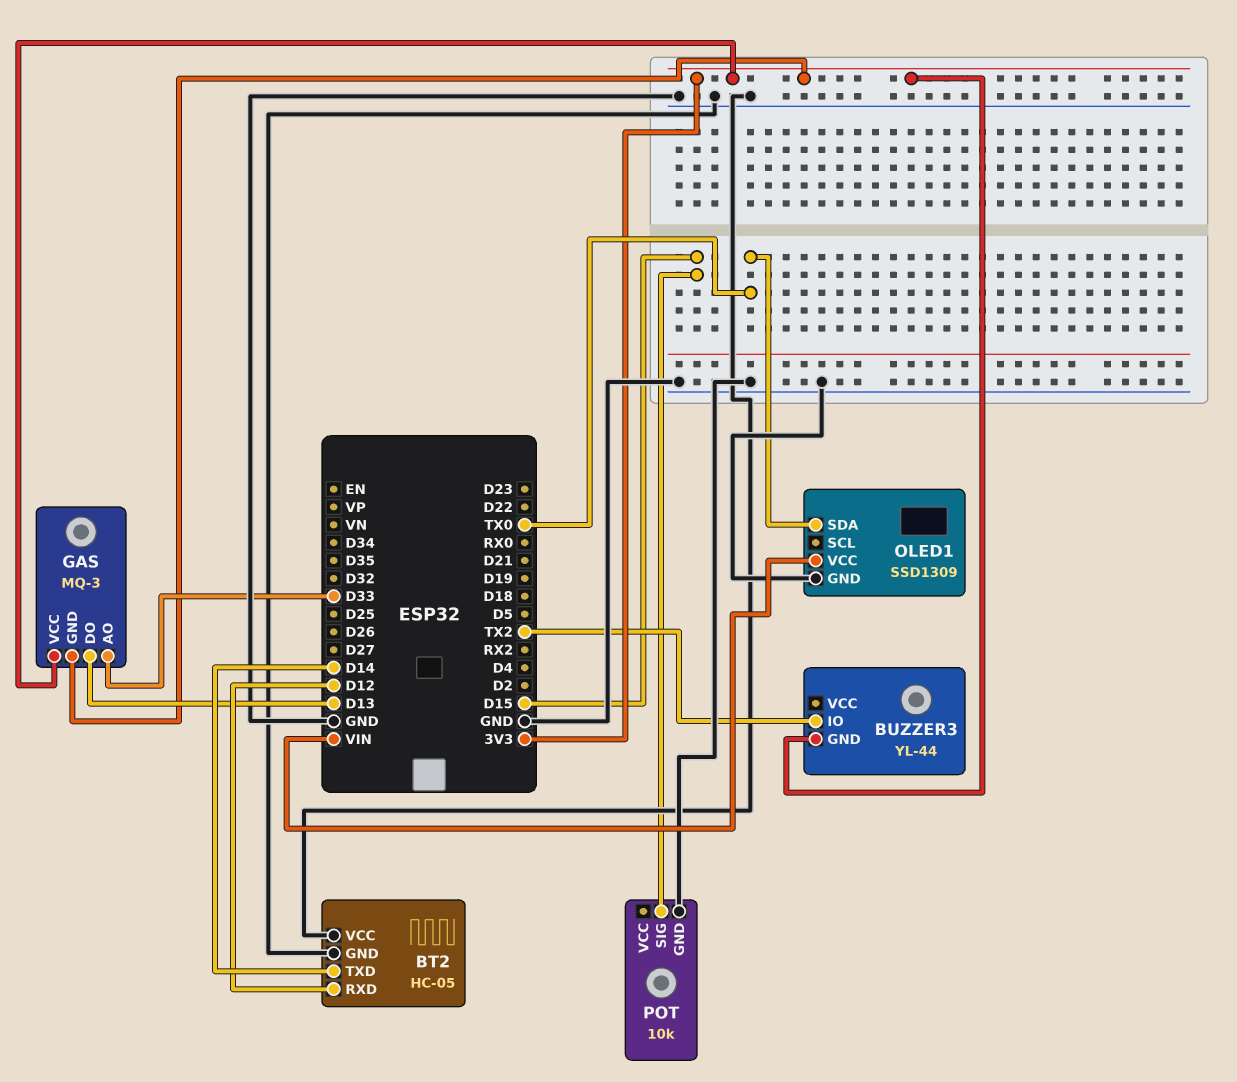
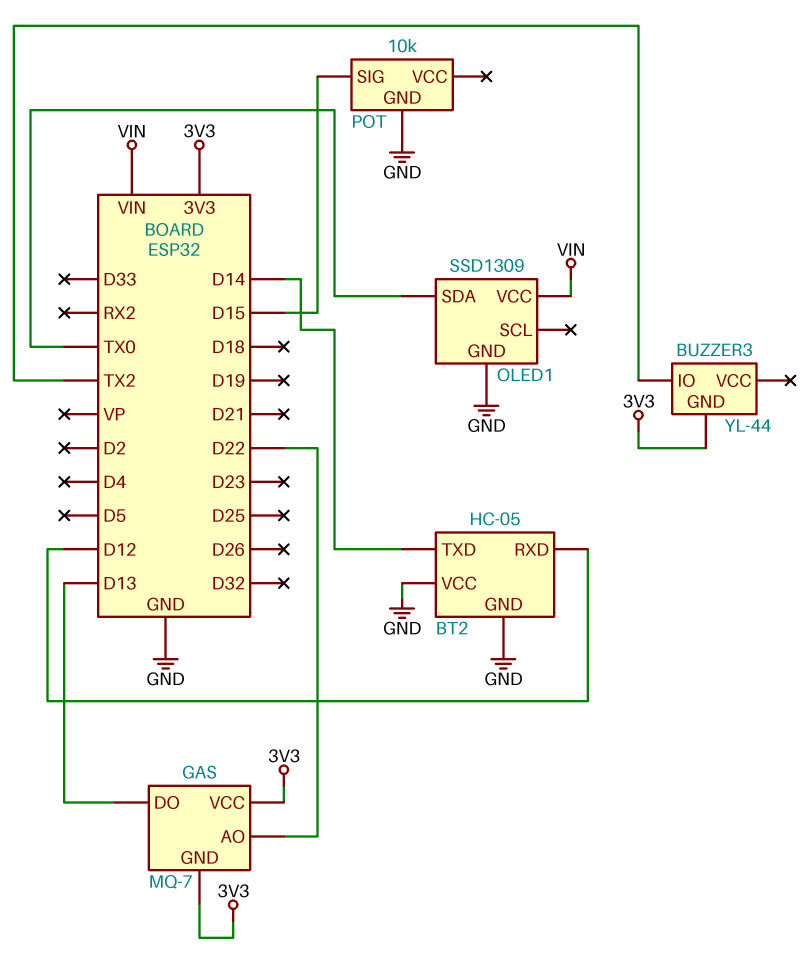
GAS: MQ-3 -> MQ-7
GAS pin AO: D33 -> D22

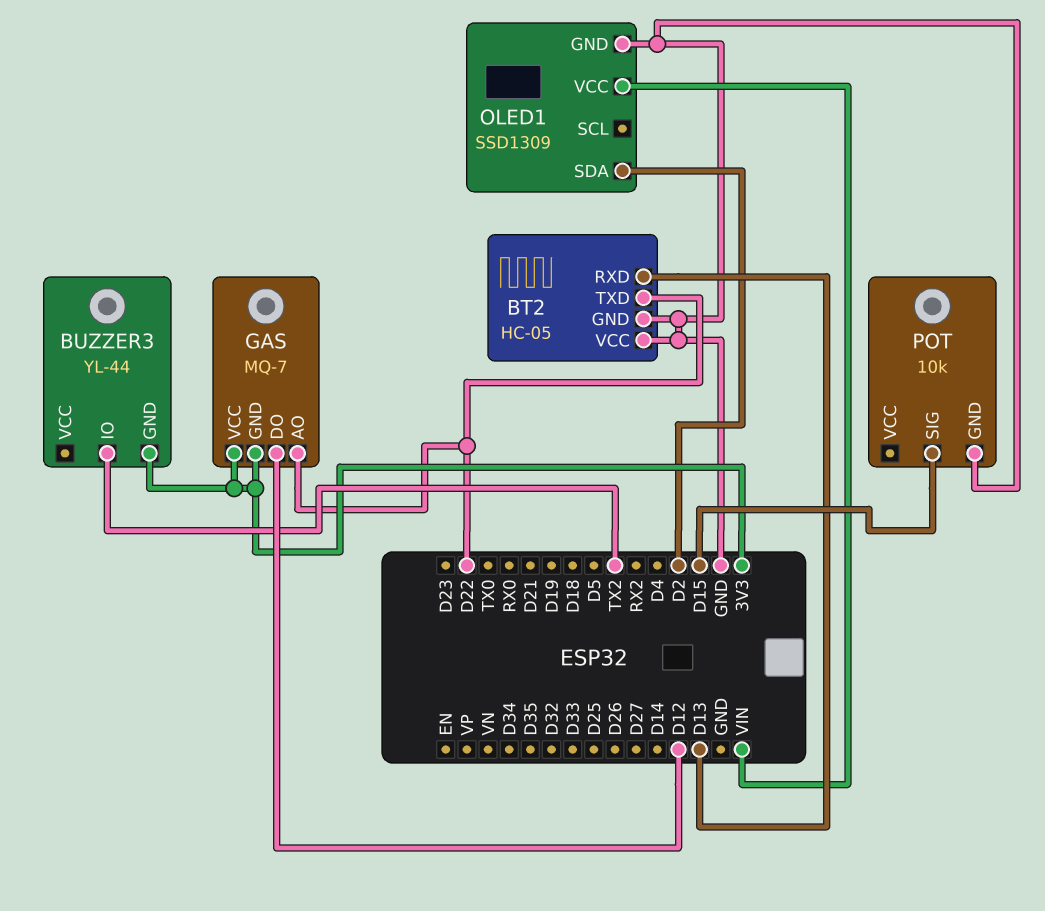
BT2 pin RXD: D12 -> D13
BT2 pin TXD: D14 -> D22
GAS pin DO: D13 -> D12
OLED1 pin SDA: TX0 -> D2

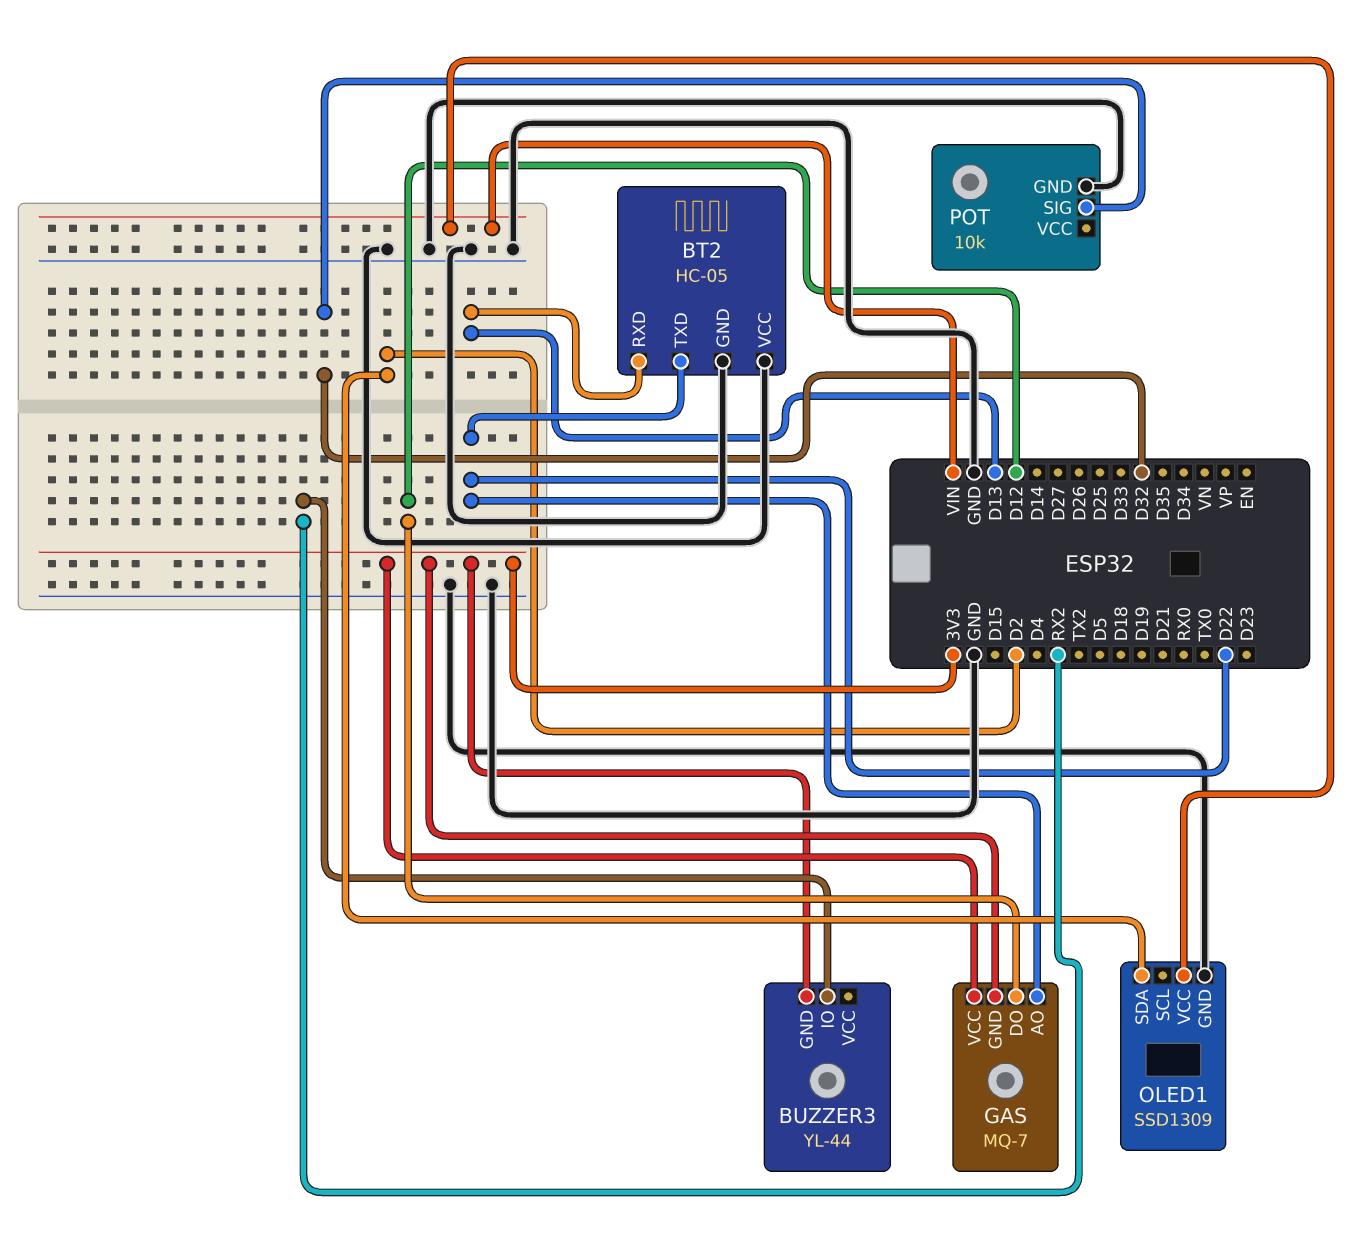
BUZZER3 pin IO: TX2 -> RX2
POT pin SIG: D15 -> D32

